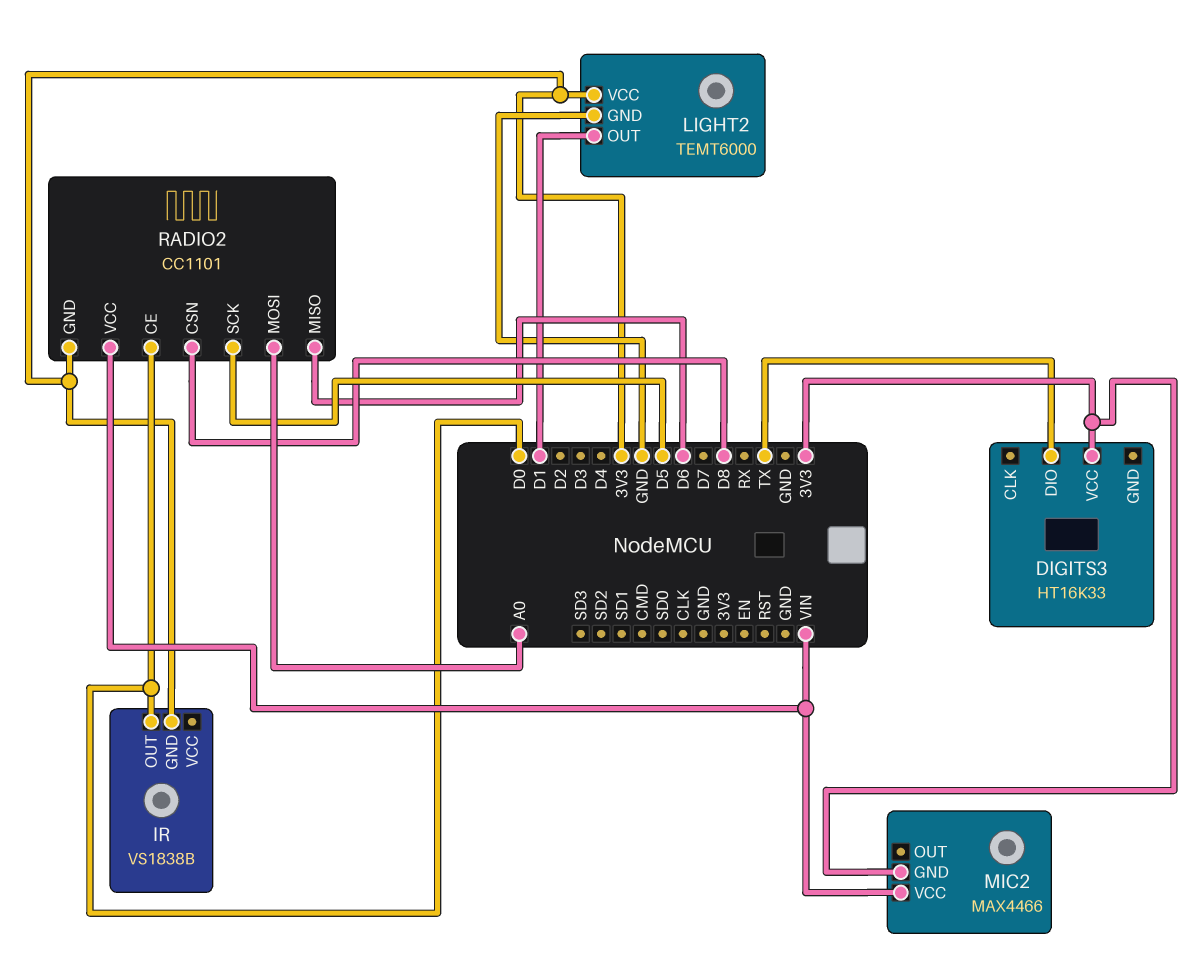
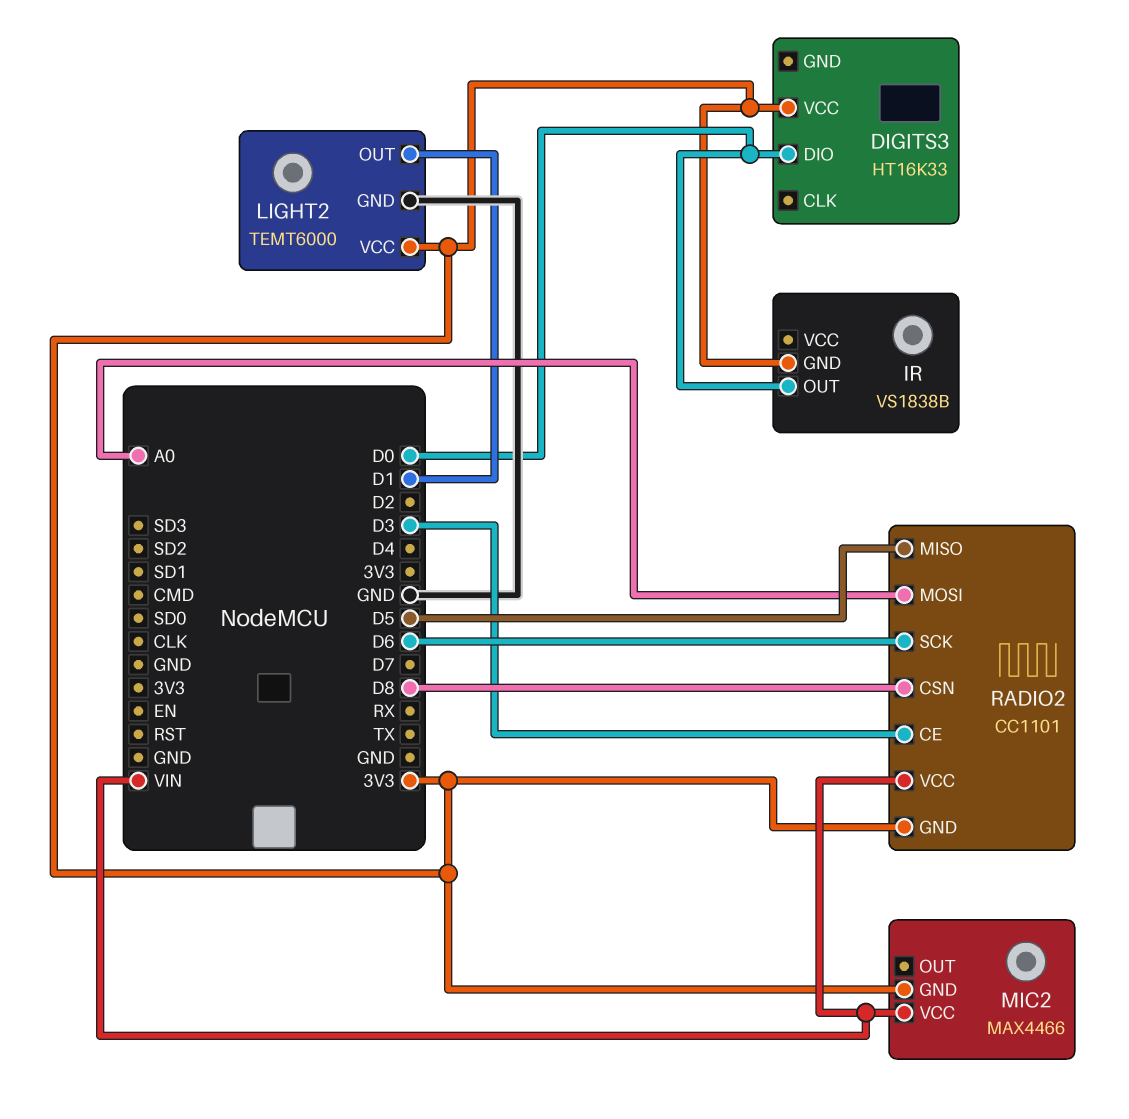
DIGITS3 pin DIO: TX -> D0
RADIO2 pin CE: D0 -> D3
RADIO2 pin MISO: D6 -> D5
RADIO2 pin SCK: D5 -> D6

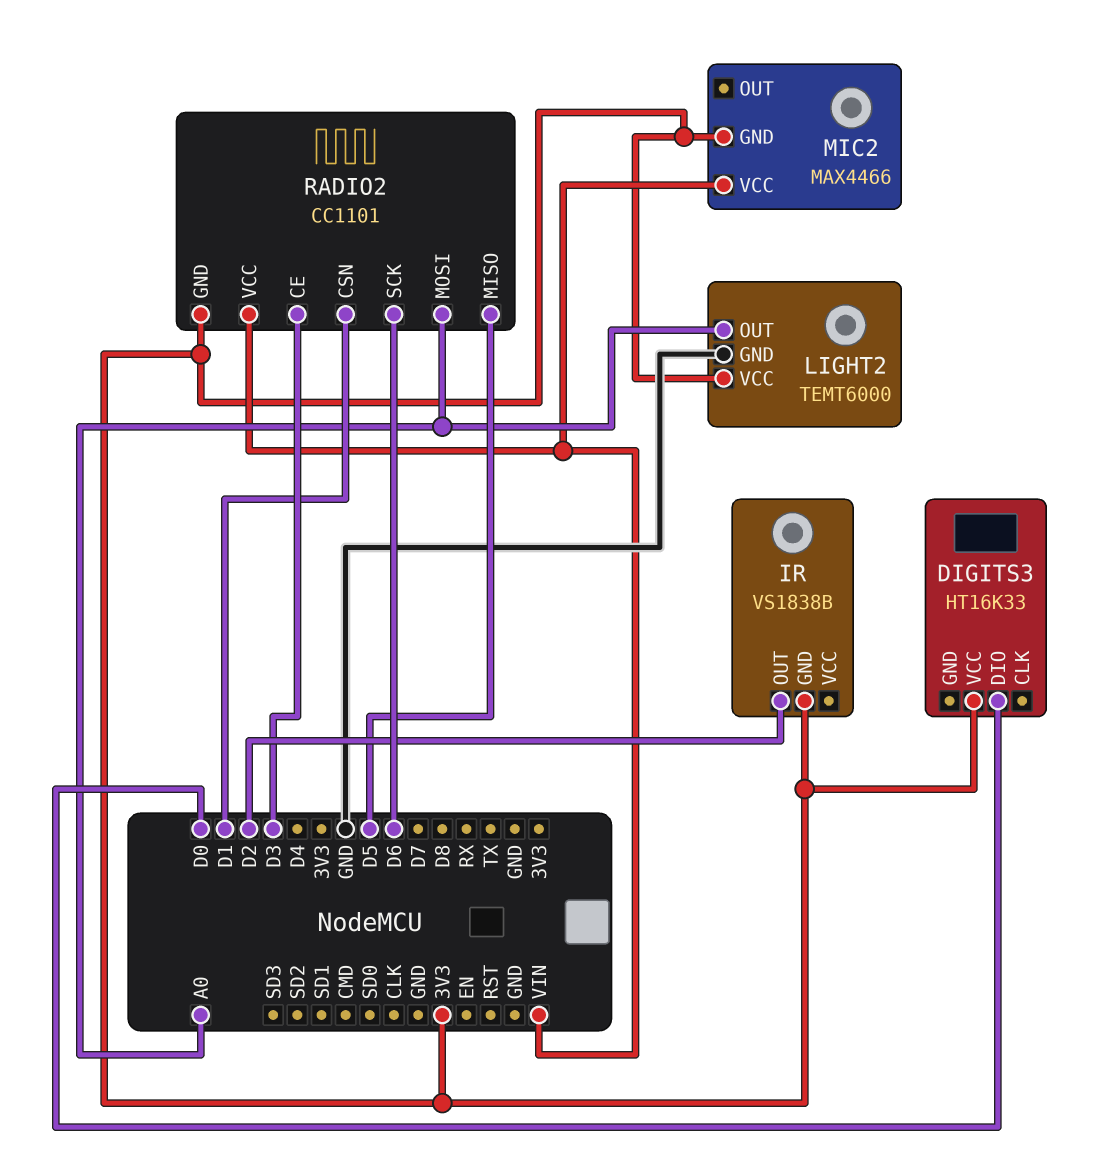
IR pin OUT: D0 -> D2
LIGHT2 pin OUT: D1 -> A0
RADIO2 pin CSN: D8 -> D1

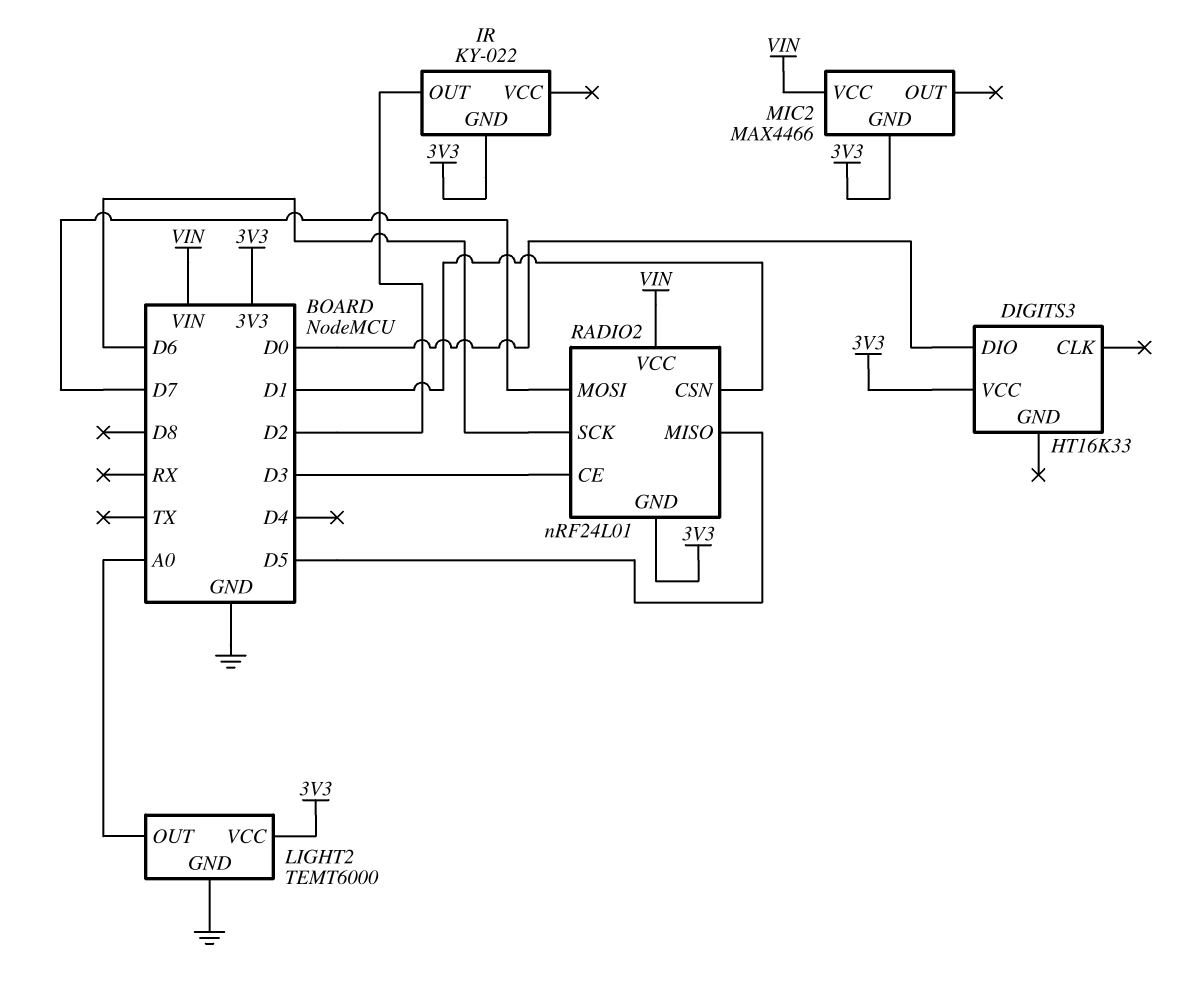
IR: VS1838B -> KY-022
RADIO2: CC1101 -> nRF24L01
RADIO2 pin MOSI: A0 -> D7

